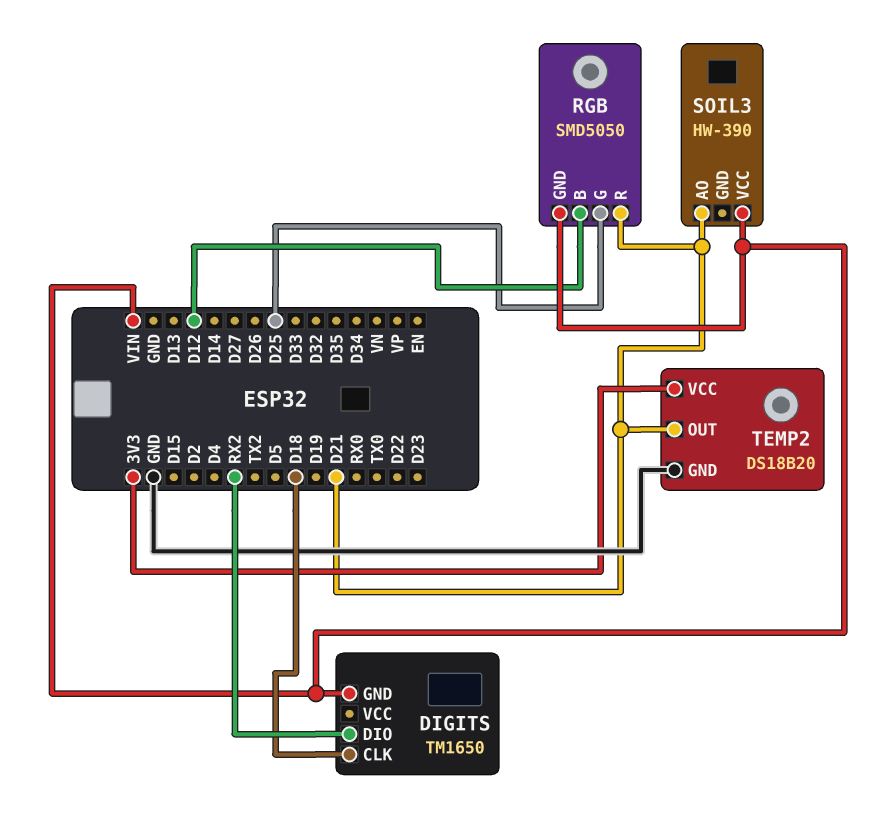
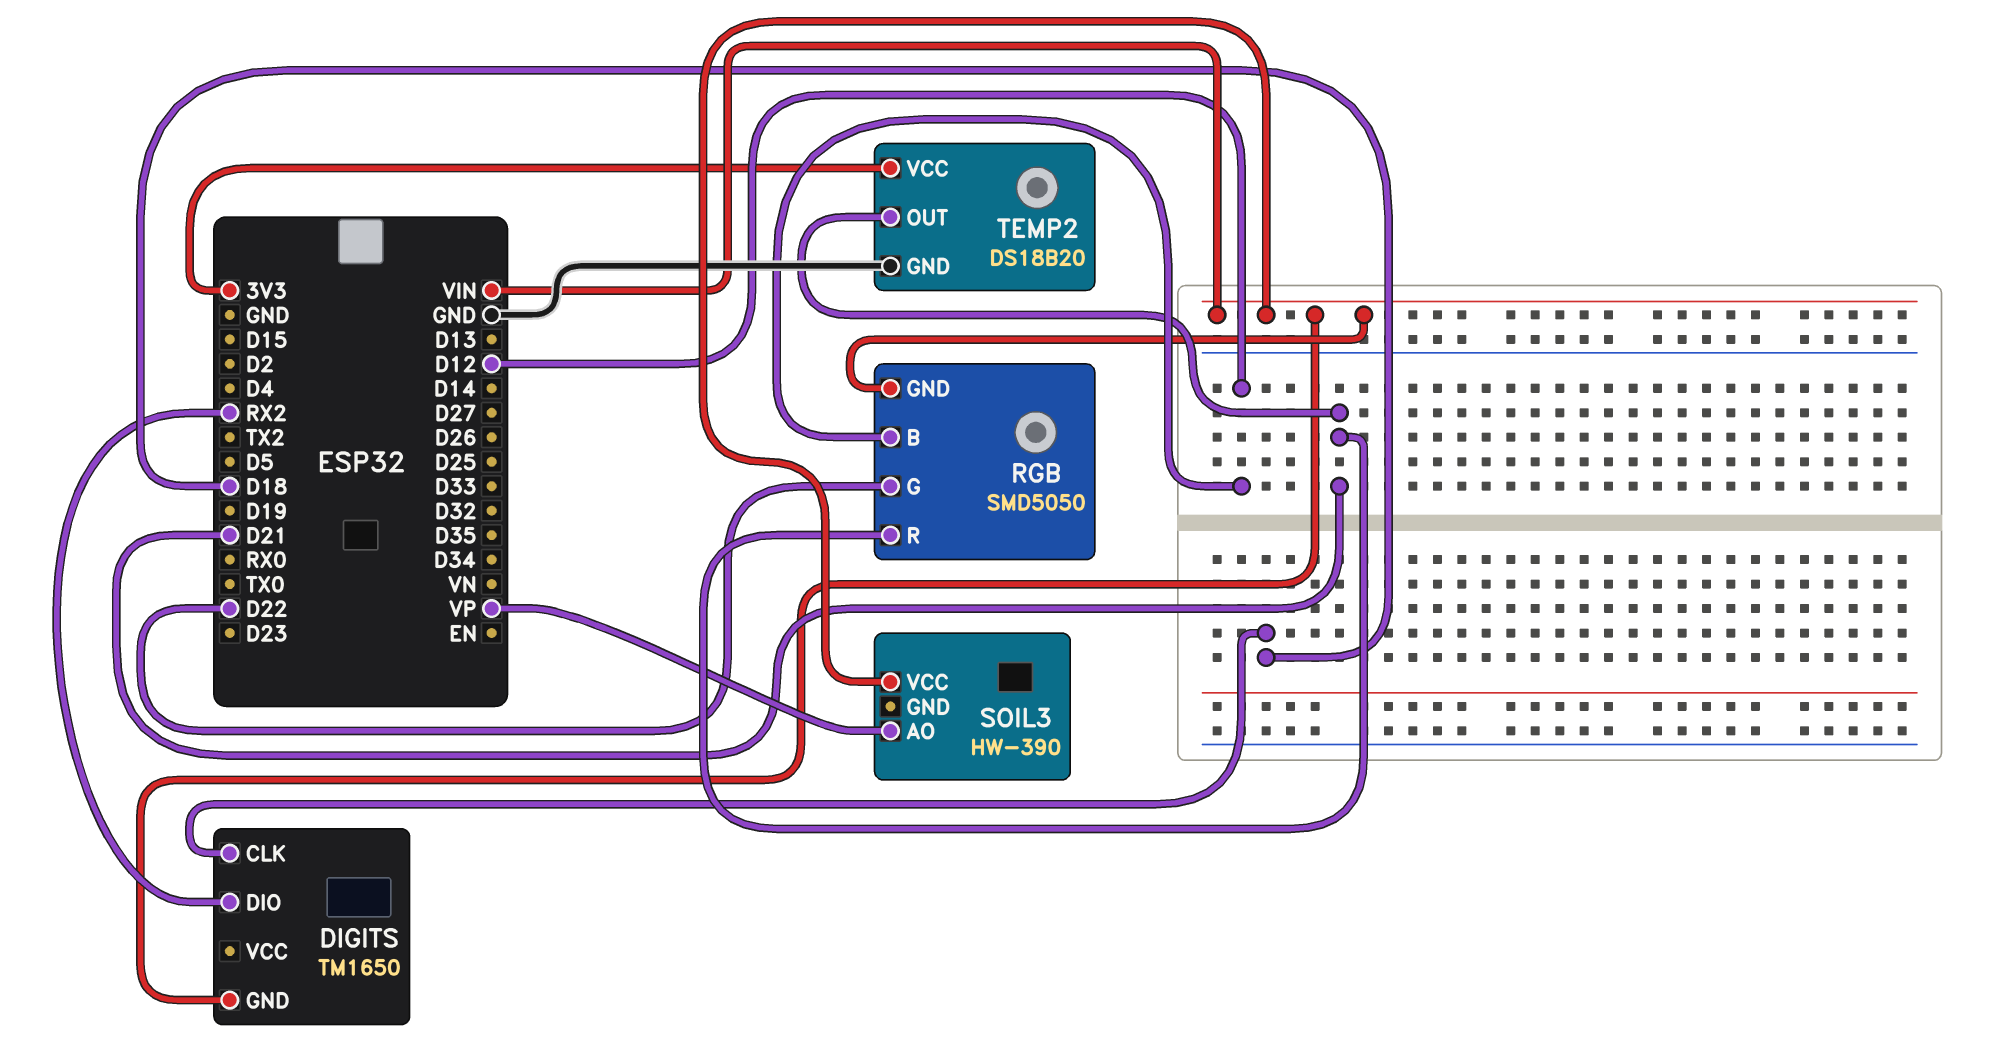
RGB pin G: D25 -> D22
SOIL3 pin AO: D21 -> VP

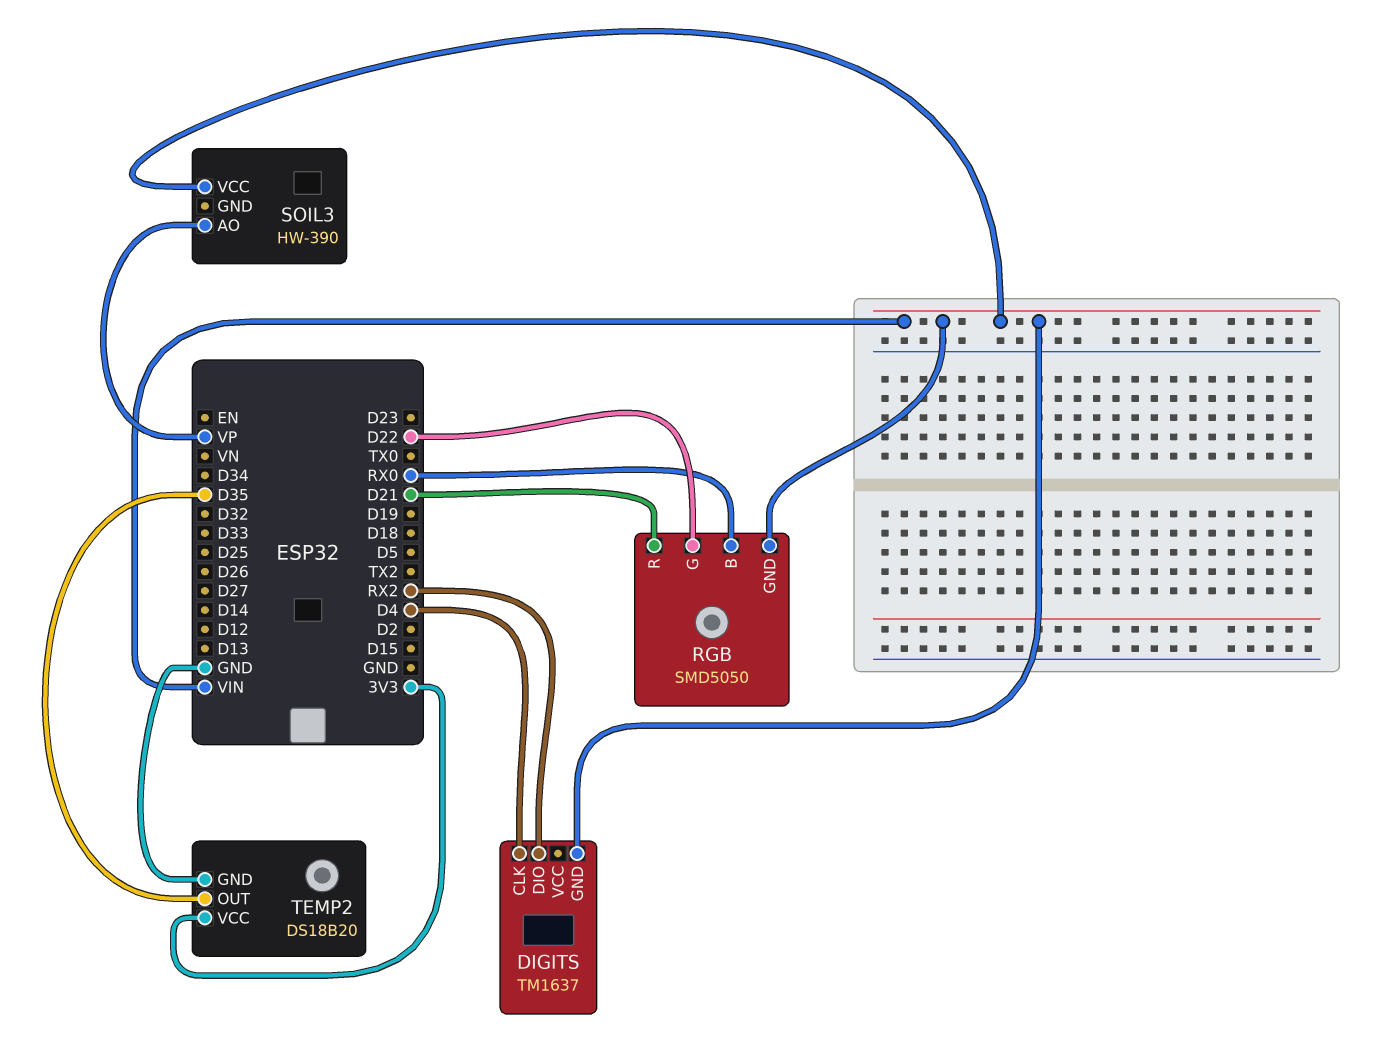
DIGITS: TM1650 -> TM1637
DIGITS pin CLK: D18 -> D4
RGB pin B: D12 -> RX0
TEMP2 pin OUT: D21 -> D35

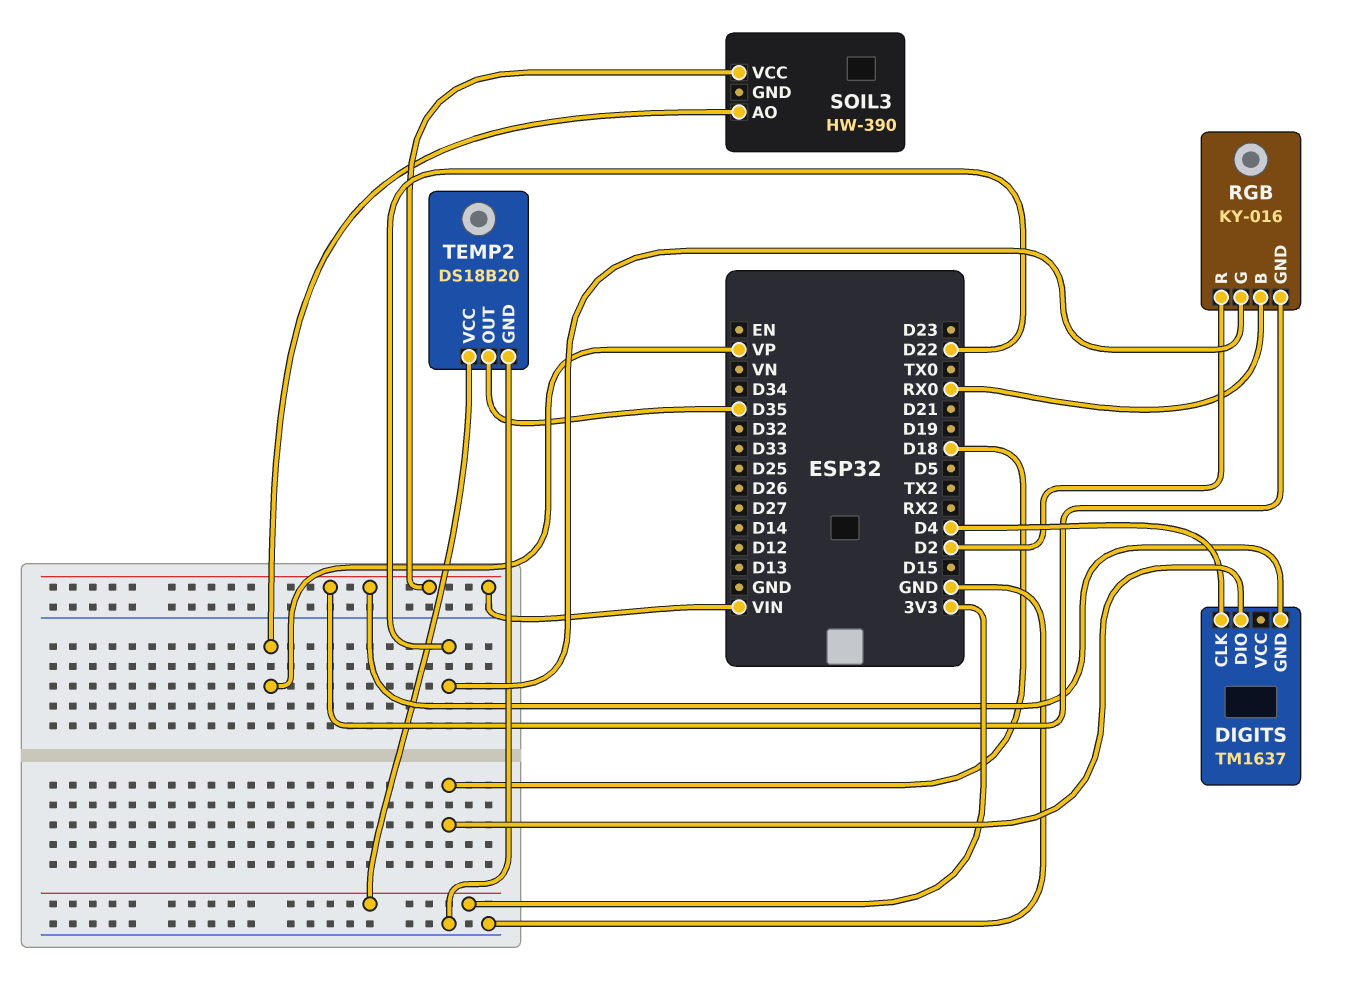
DIGITS pin DIO: RX2 -> D18
RGB: SMD5050 -> KY-016
RGB pin R: D21 -> D2

